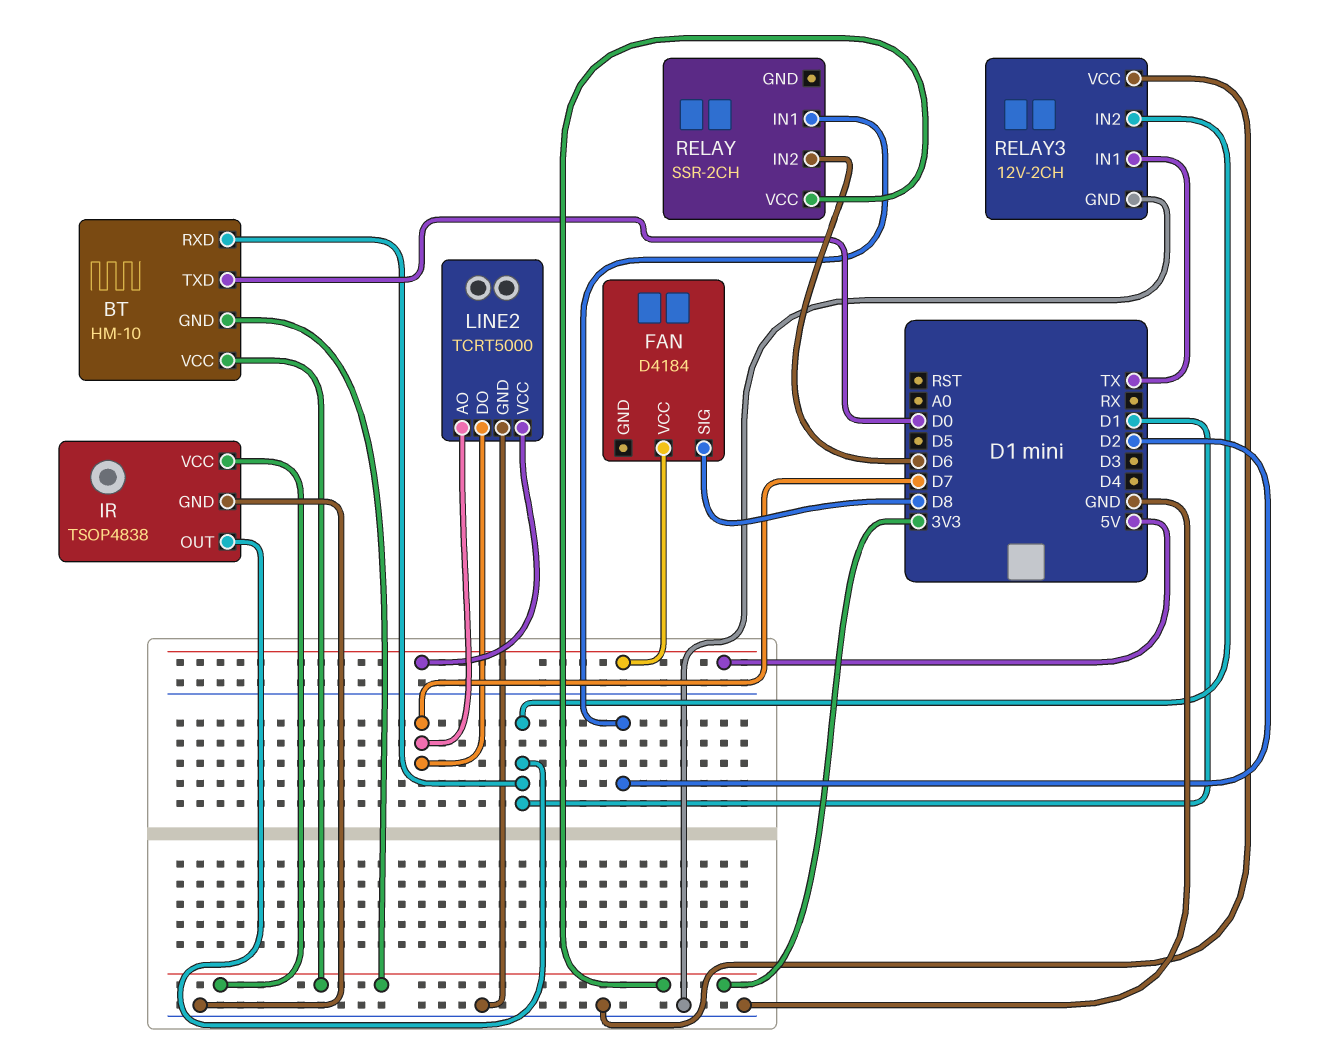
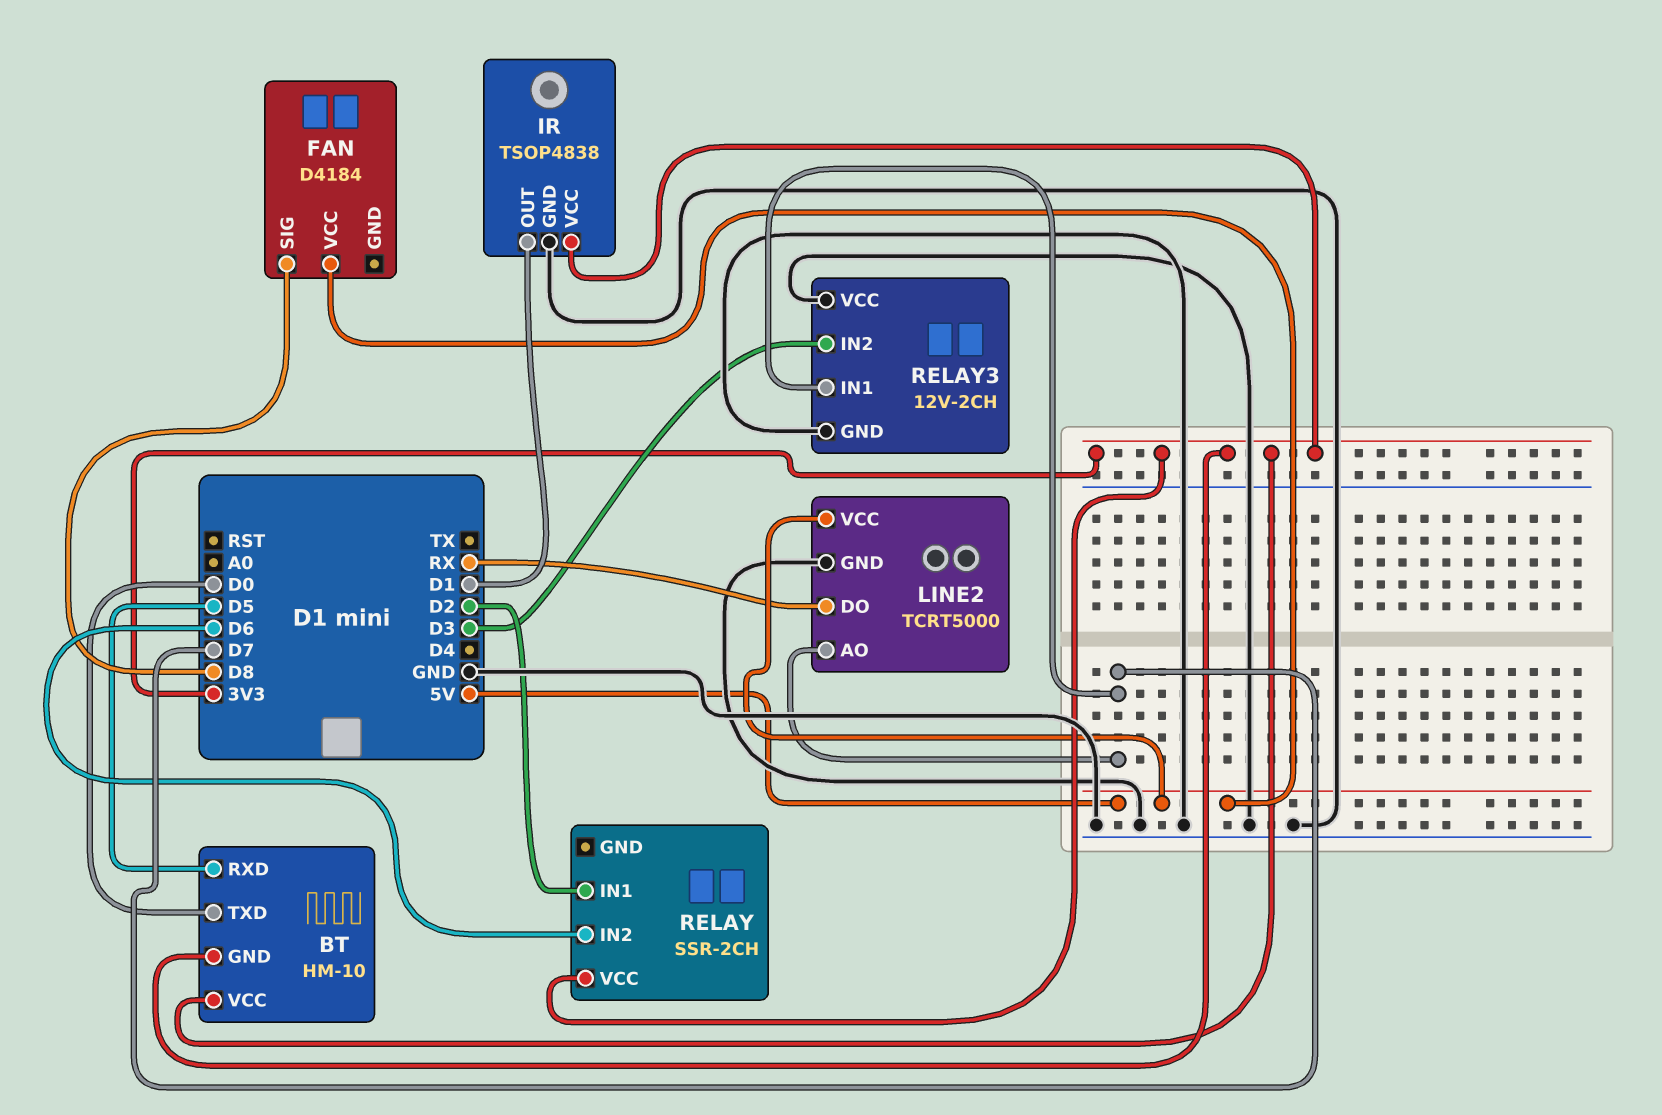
BT pin RXD: D1 -> D5
LINE2 pin DO: D7 -> RX
RELAY3 pin IN1: TX -> D7
RELAY3 pin IN2: D1 -> D3

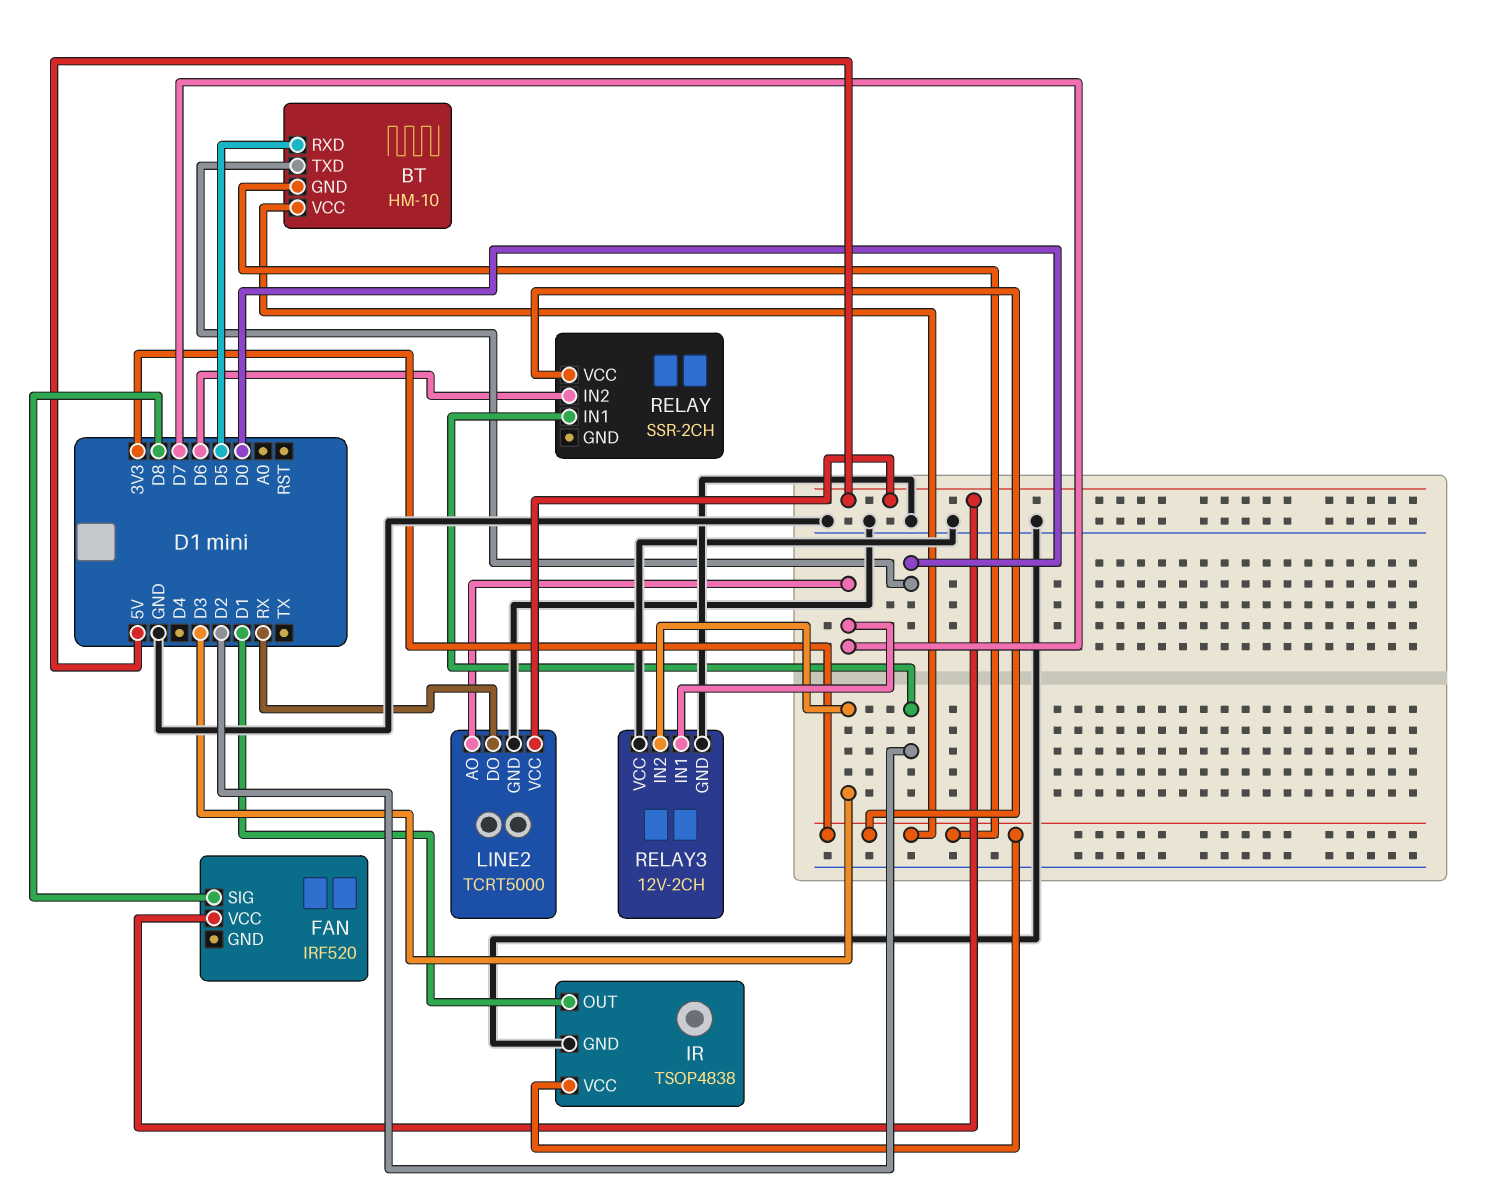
FAN: D4184 -> IRF520

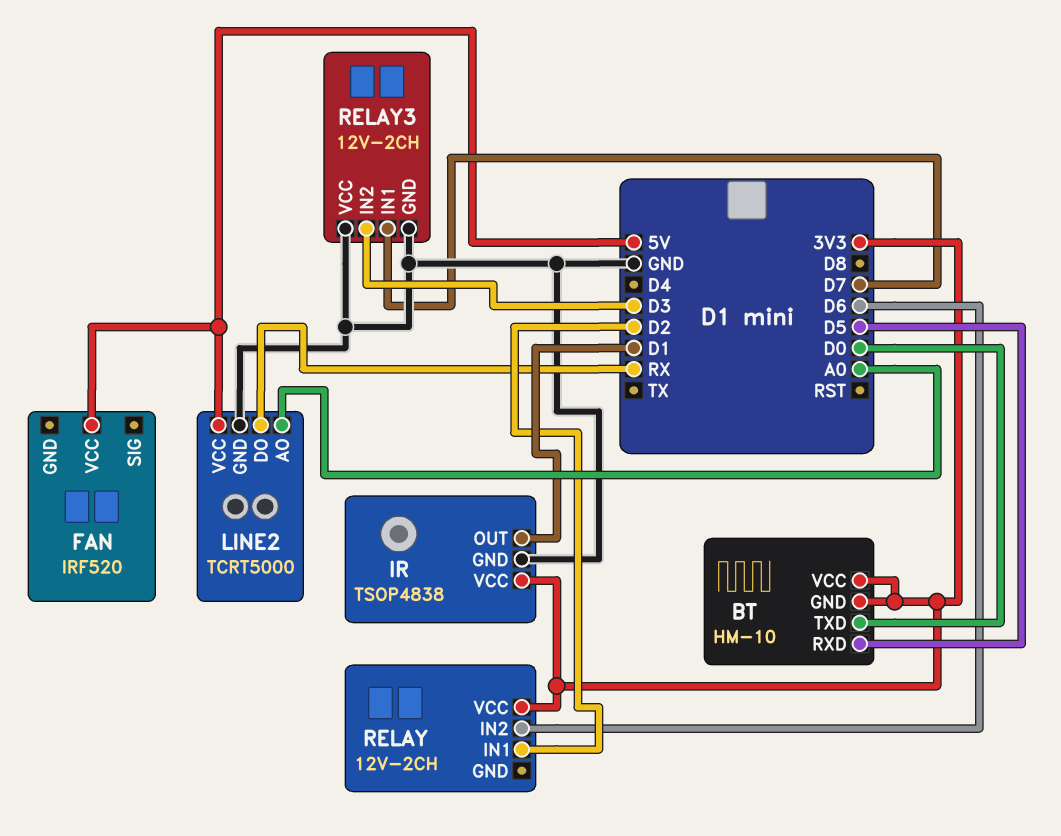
FAN pin SIG: D8 -> none
LINE2 pin AO: D7 -> A0
RELAY: SSR-2CH -> 12V-2CH

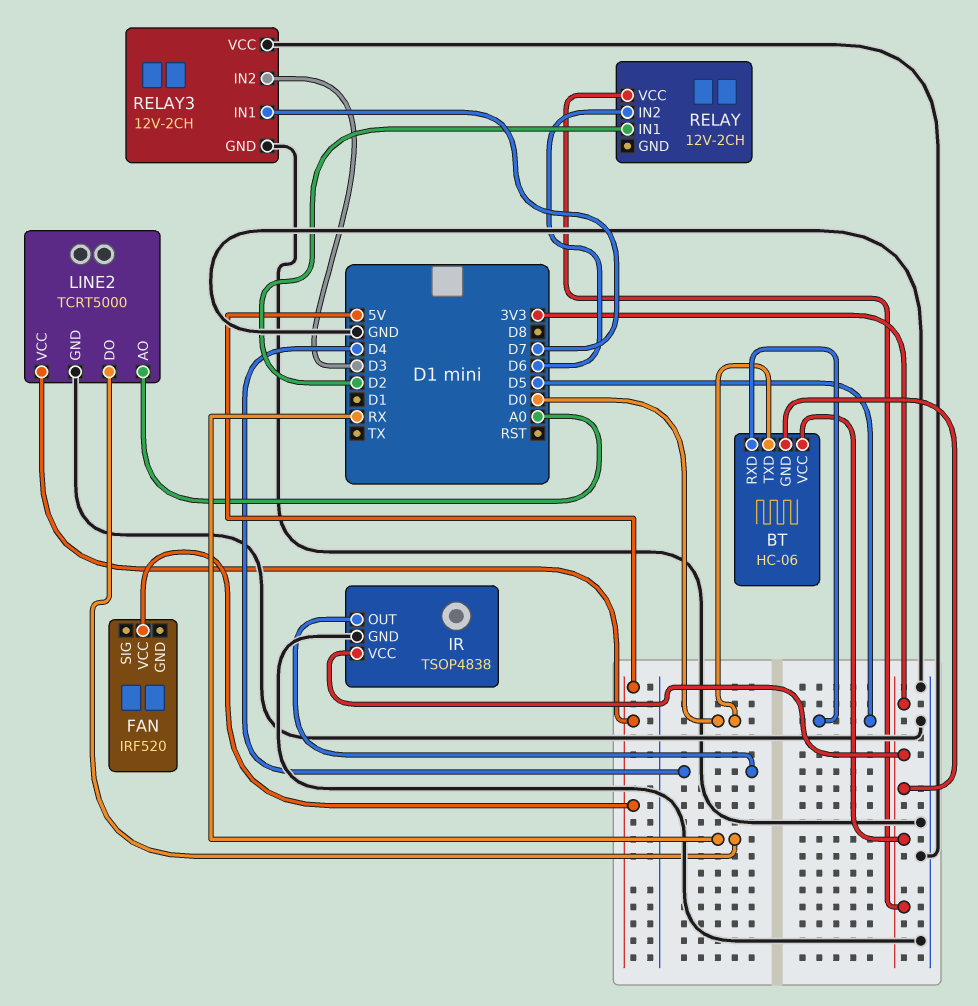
BT: HM-10 -> HC-06
IR pin OUT: D1 -> D4

